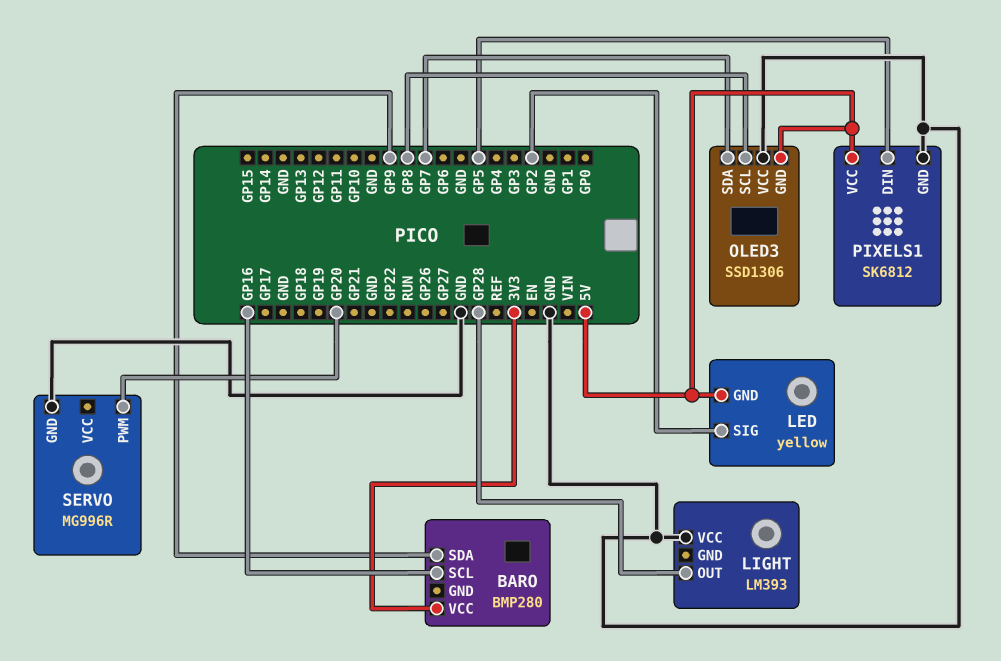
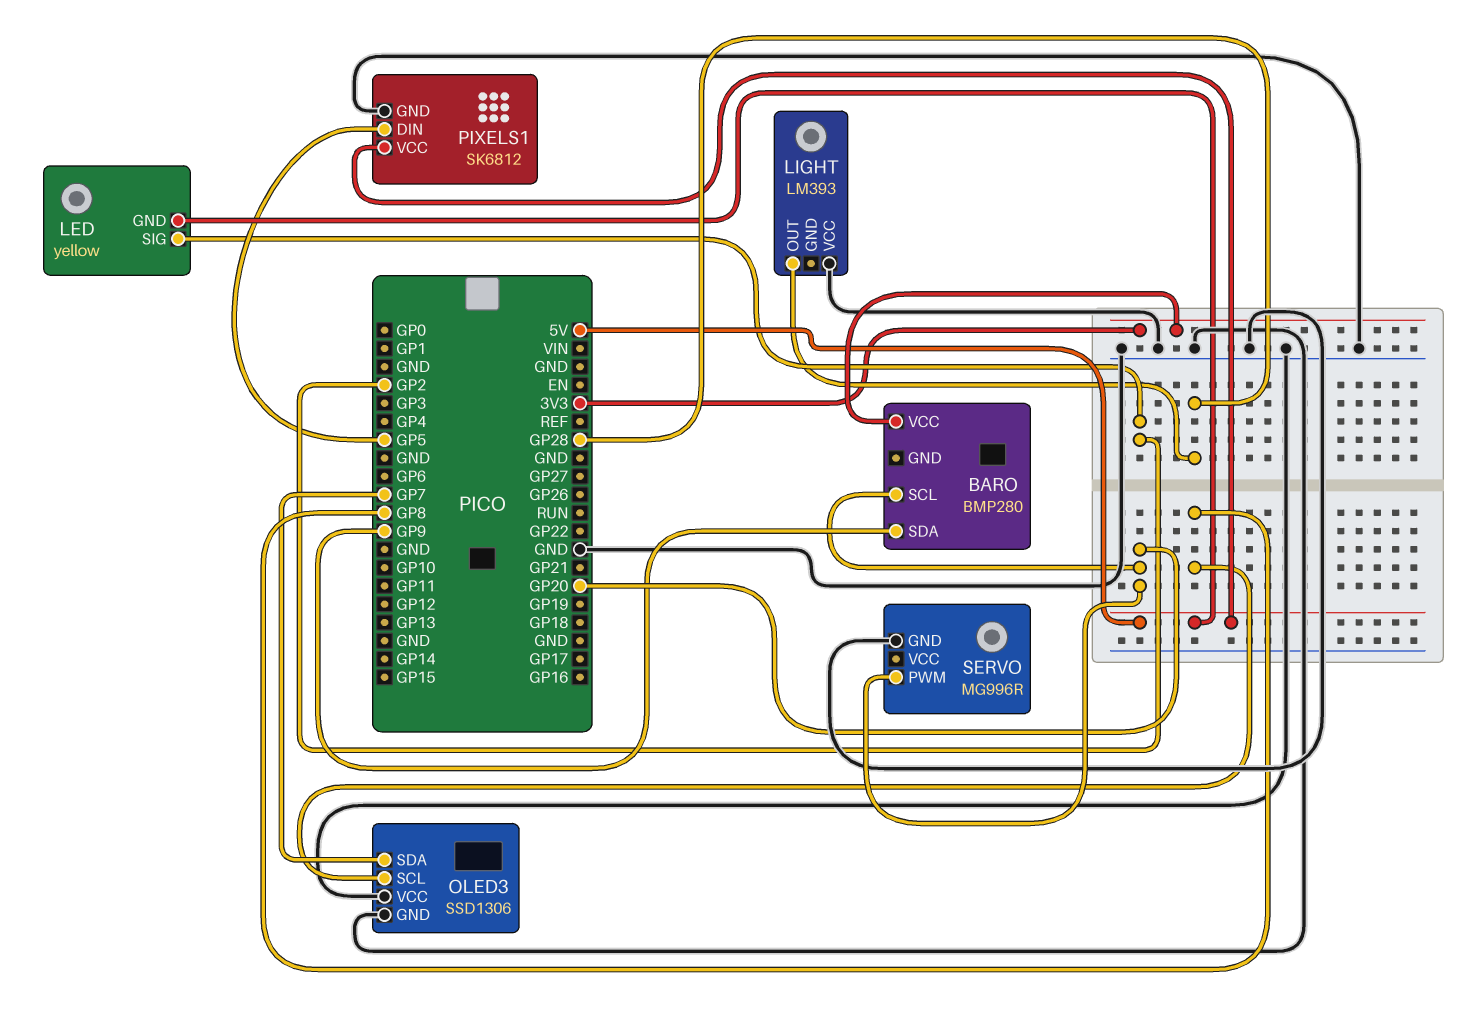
BARO pin SCL: GP16 -> GP20
OLED3 pin GND: 5V -> GND

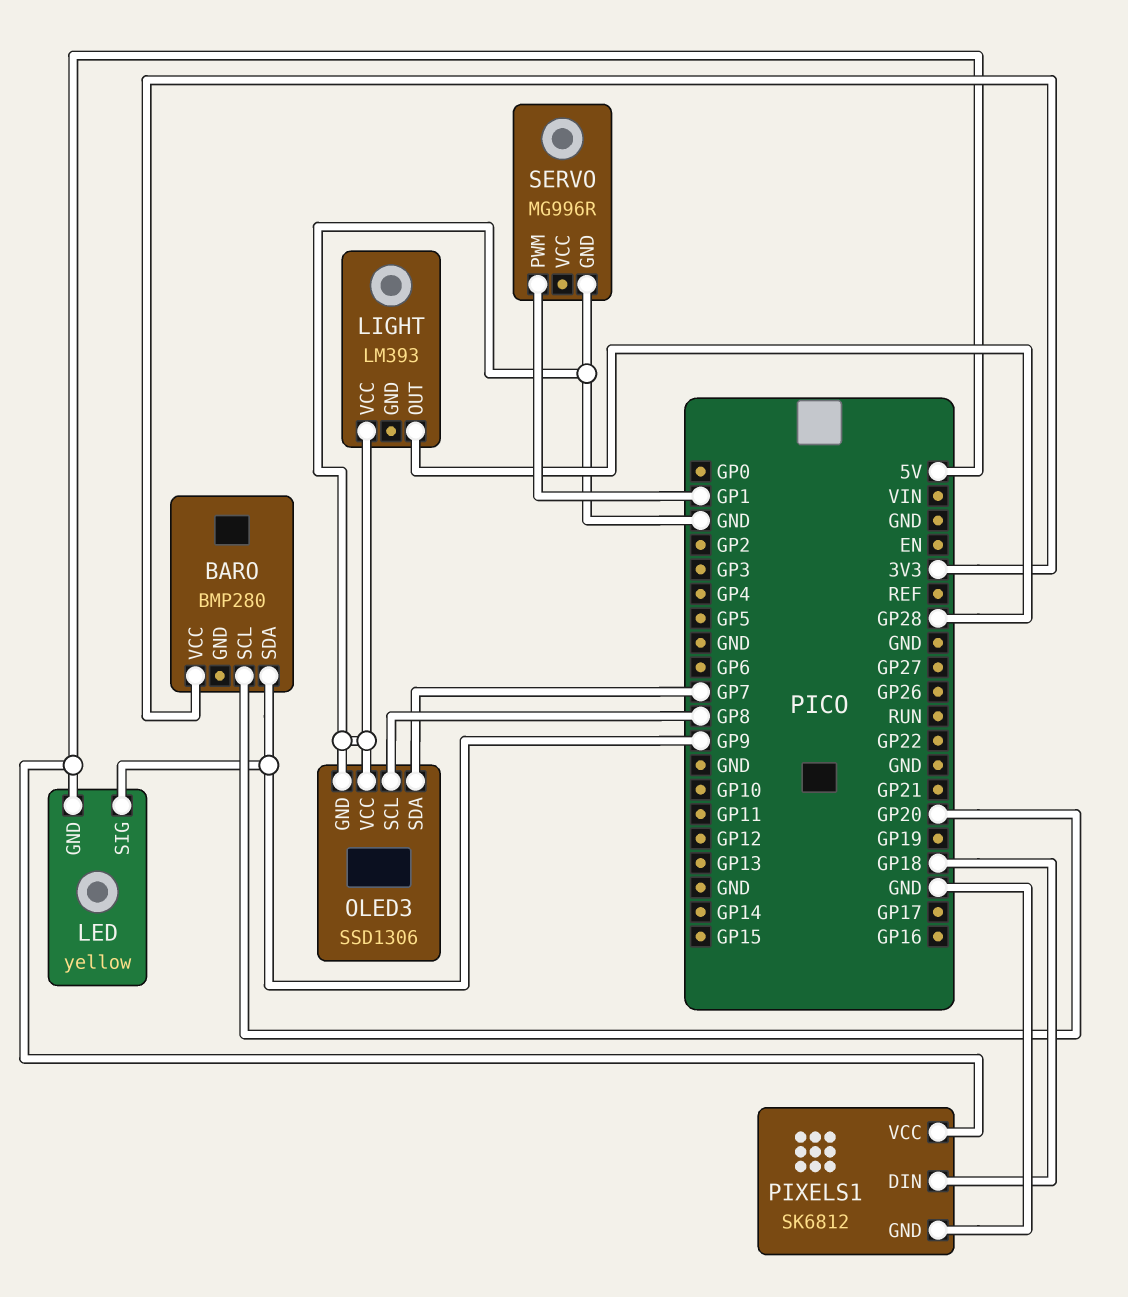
LED pin SIG: GP2 -> GP9
PIXELS1 pin DIN: GP5 -> GP18
SERVO pin PWM: GP20 -> GP1

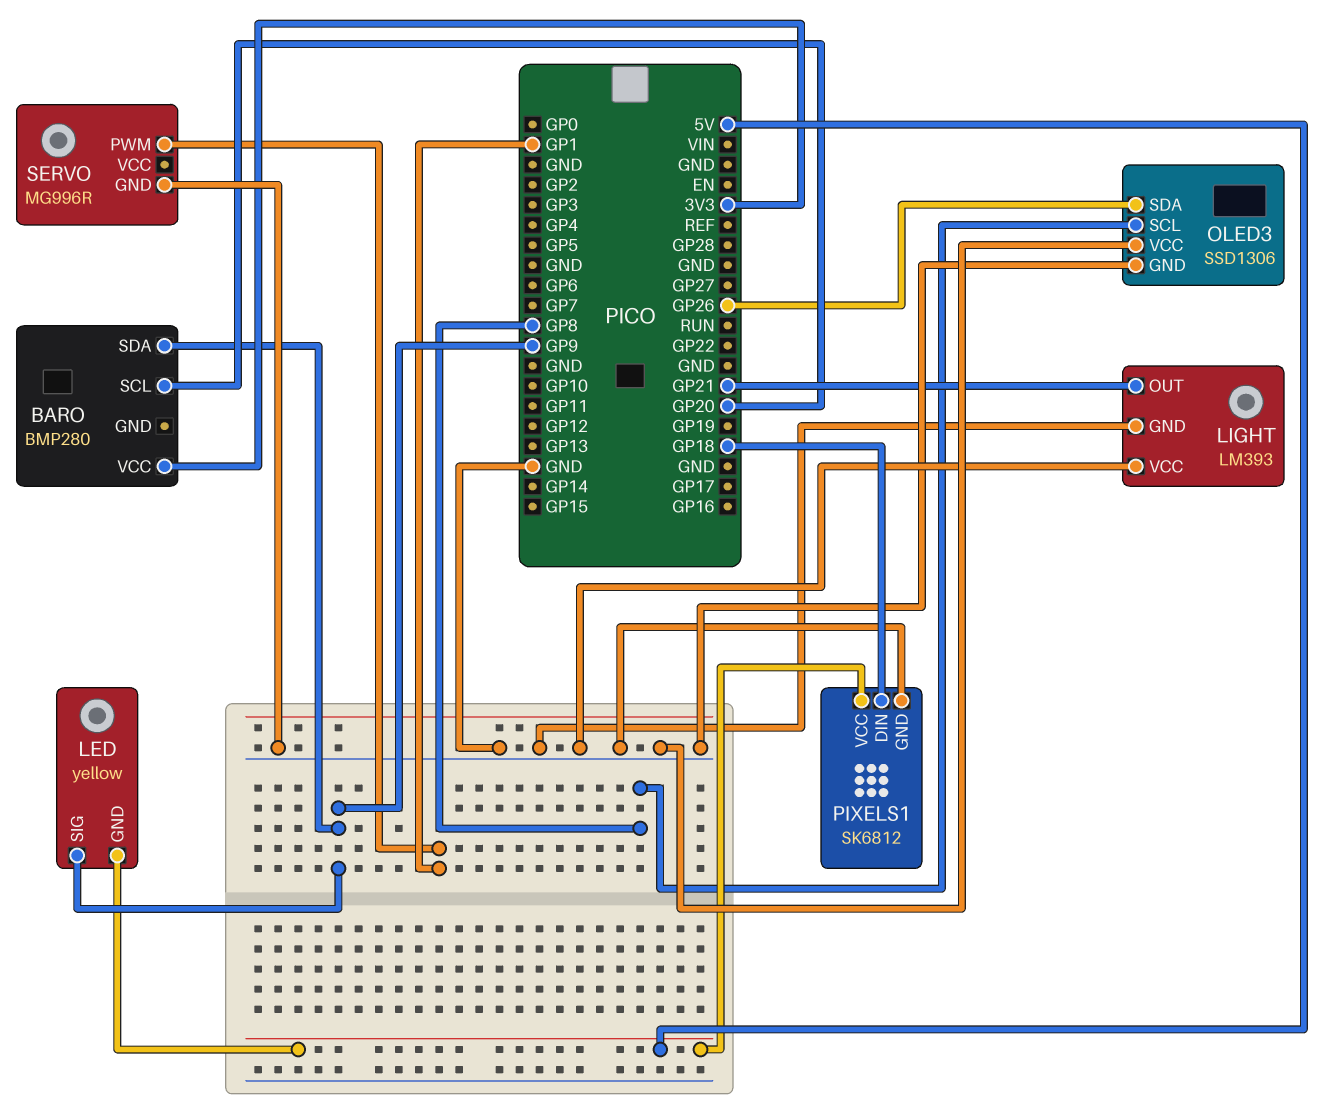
LIGHT pin GND: none -> GND
LIGHT pin OUT: GP28 -> GP21
OLED3 pin SDA: GP7 -> GP26

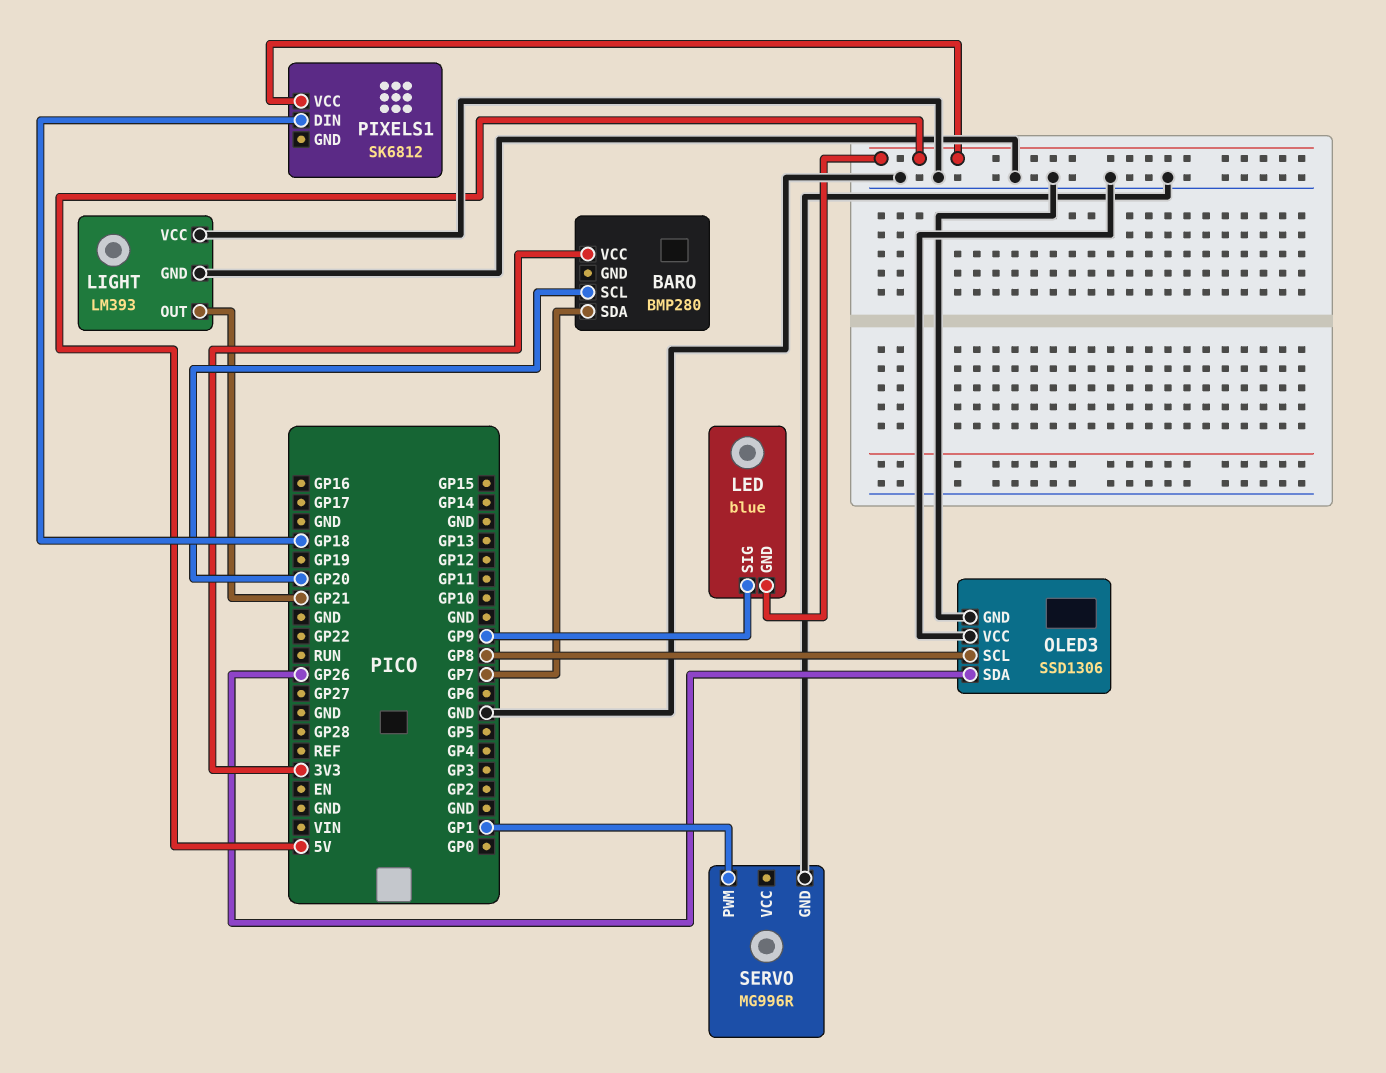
BARO pin SDA: GP9 -> GP7
LED: yellow -> blue
PIXELS1 pin GND: GND -> none

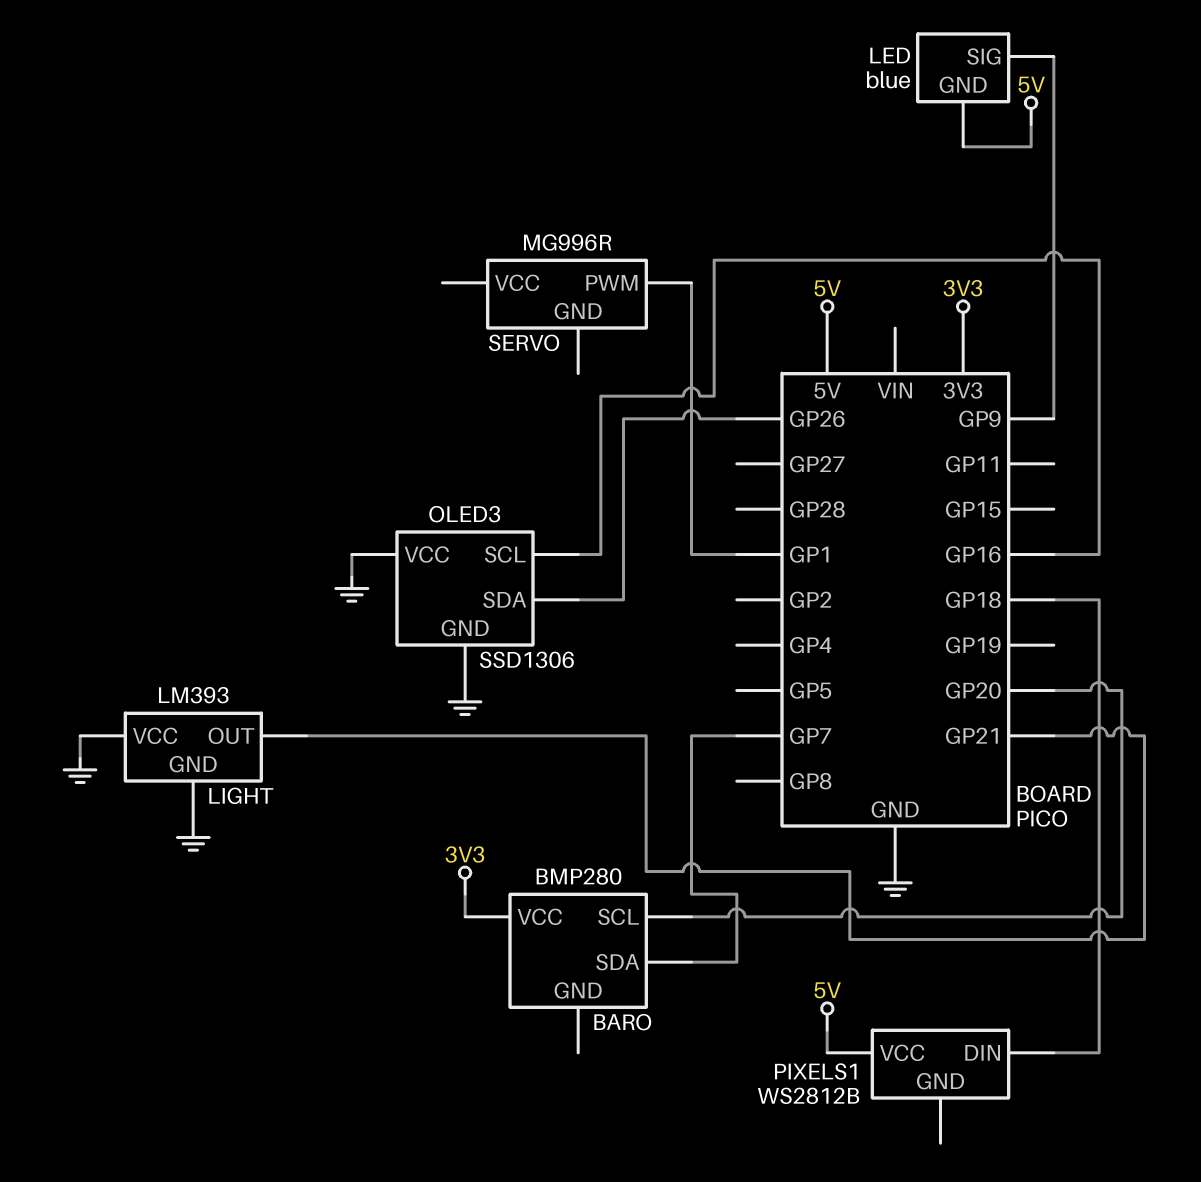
OLED3 pin SCL: GP8 -> GP16
PIXELS1: SK6812 -> WS2812B
SERVO pin GND: GND -> none

